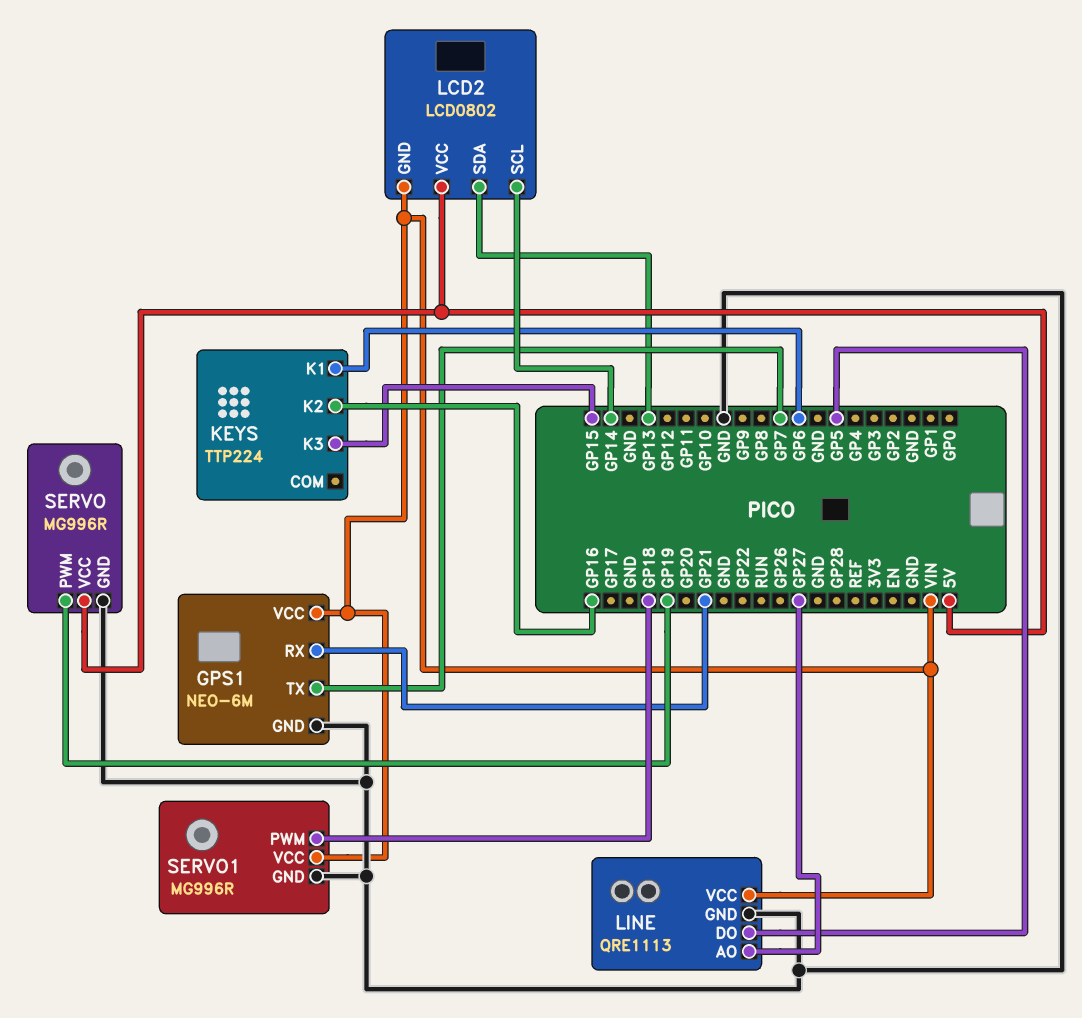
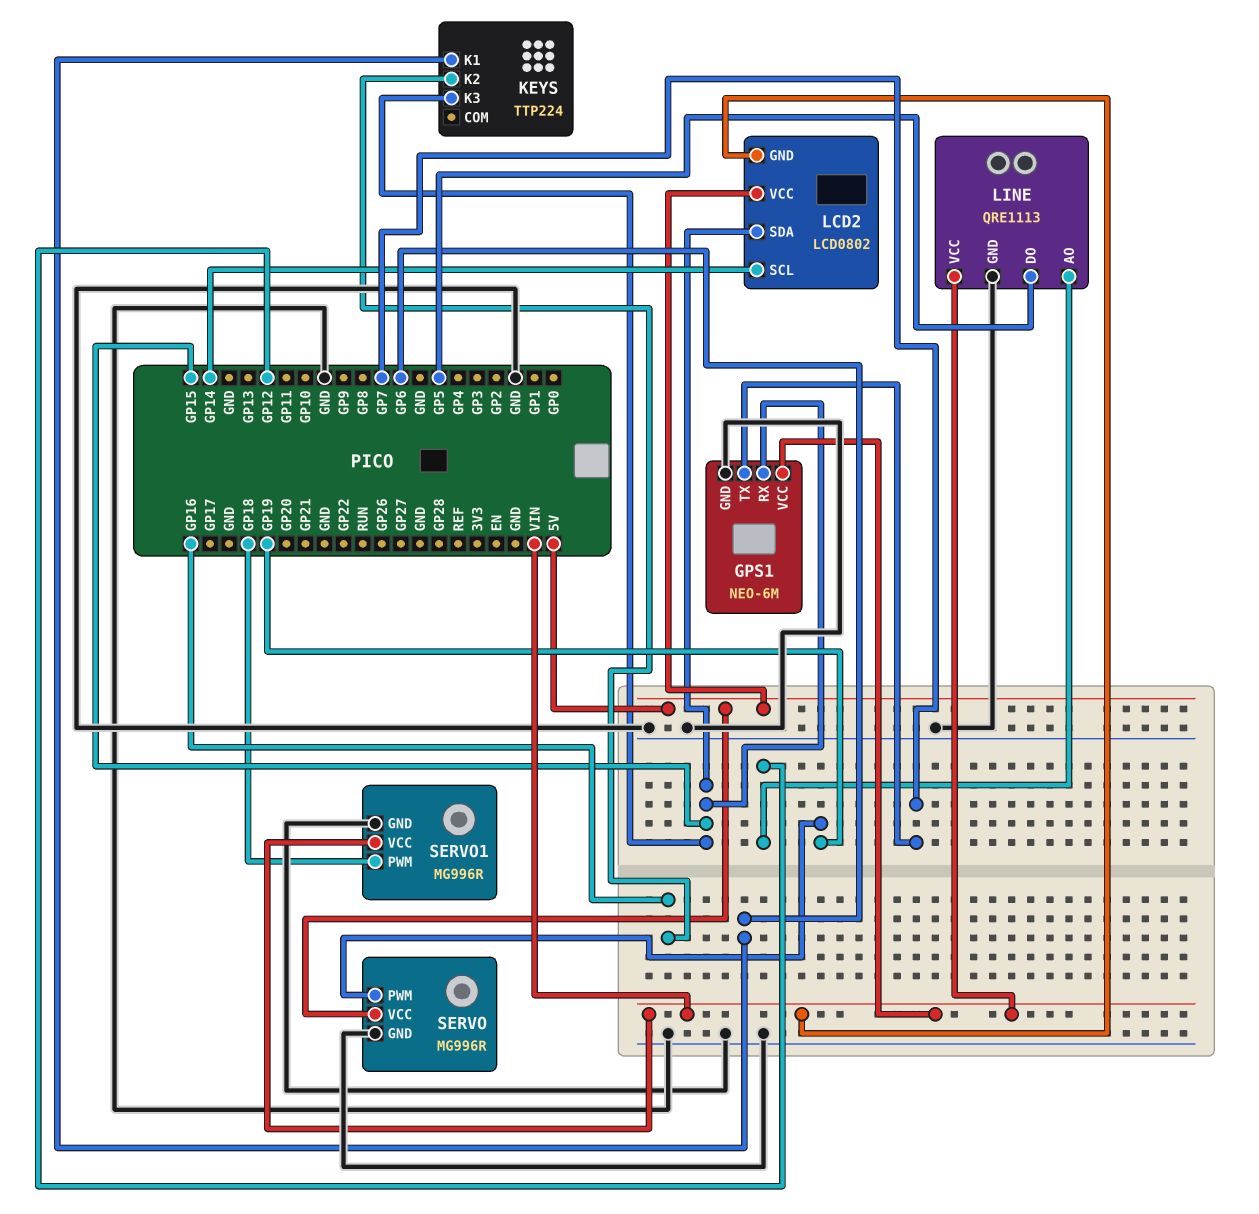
GPS1 pin RX: GP21 -> GP15
LCD2 pin SDA: GP13 -> GP15
LINE pin AO: GP27 -> GP12

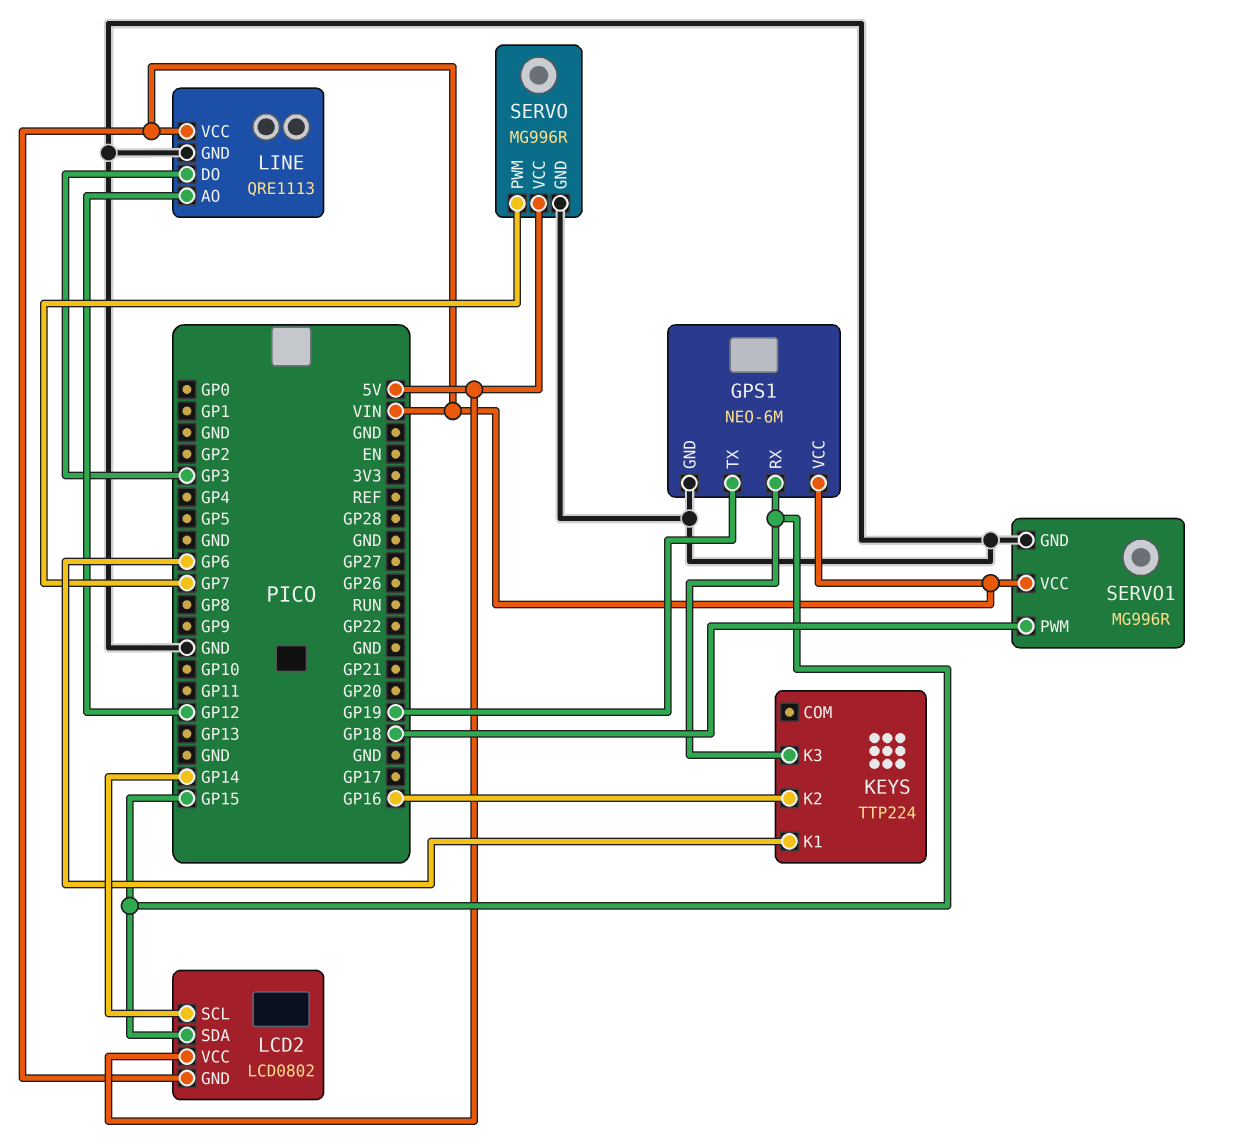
GPS1 pin TX: GP7 -> GP19
LINE pin DO: GP5 -> GP3
SERVO pin PWM: GP19 -> GP7

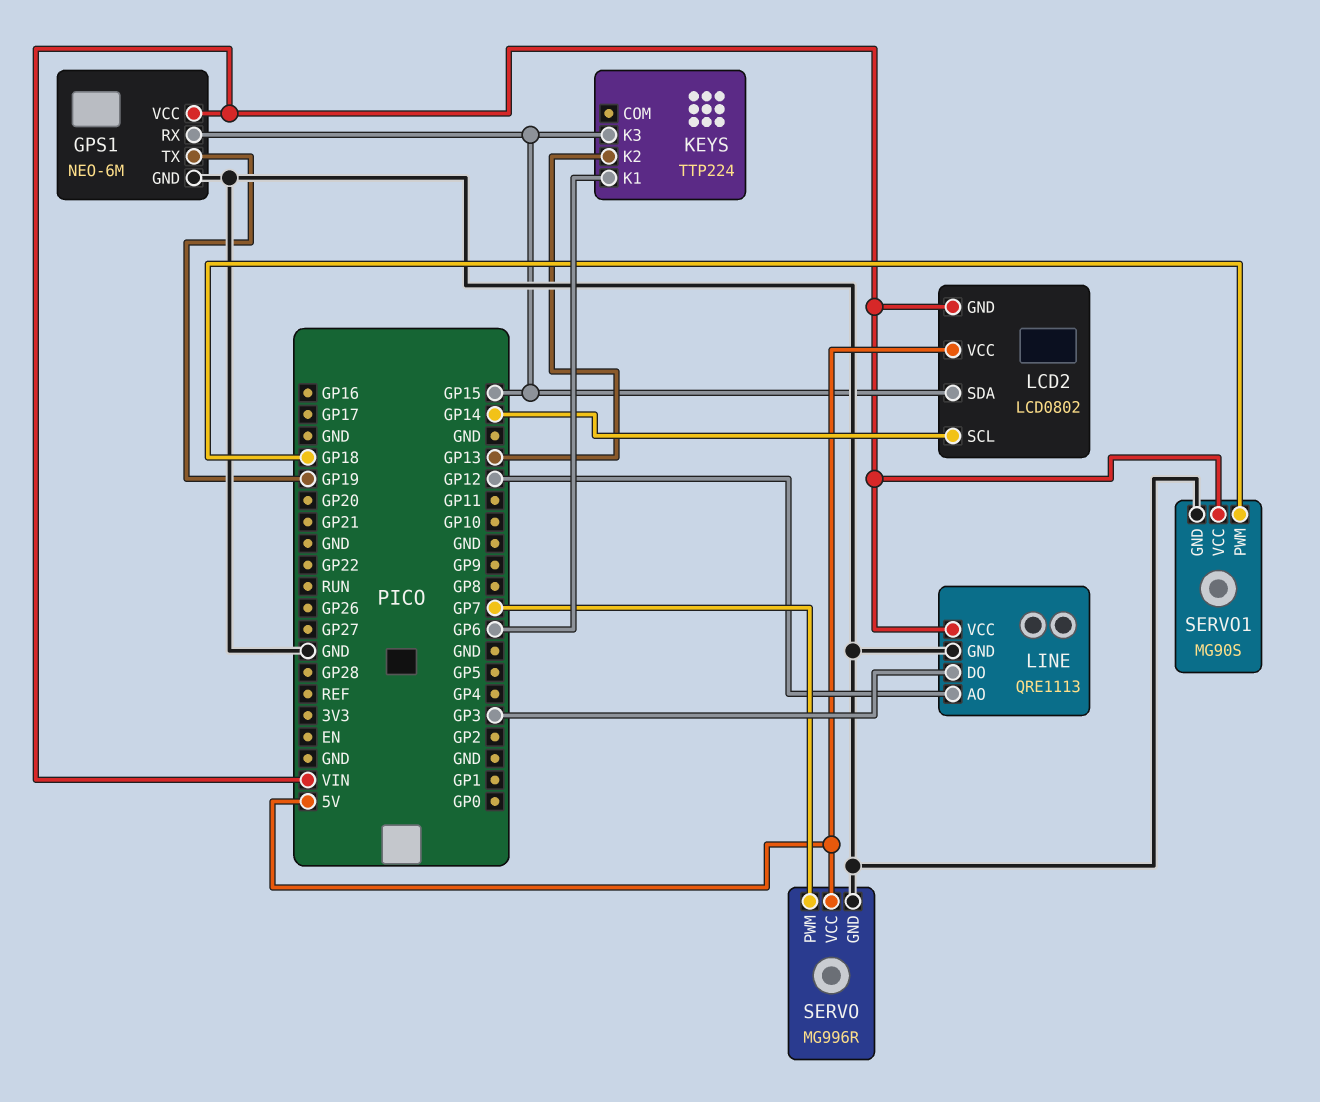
KEYS pin K2: GP16 -> GP13
SERVO1: MG996R -> MG90S

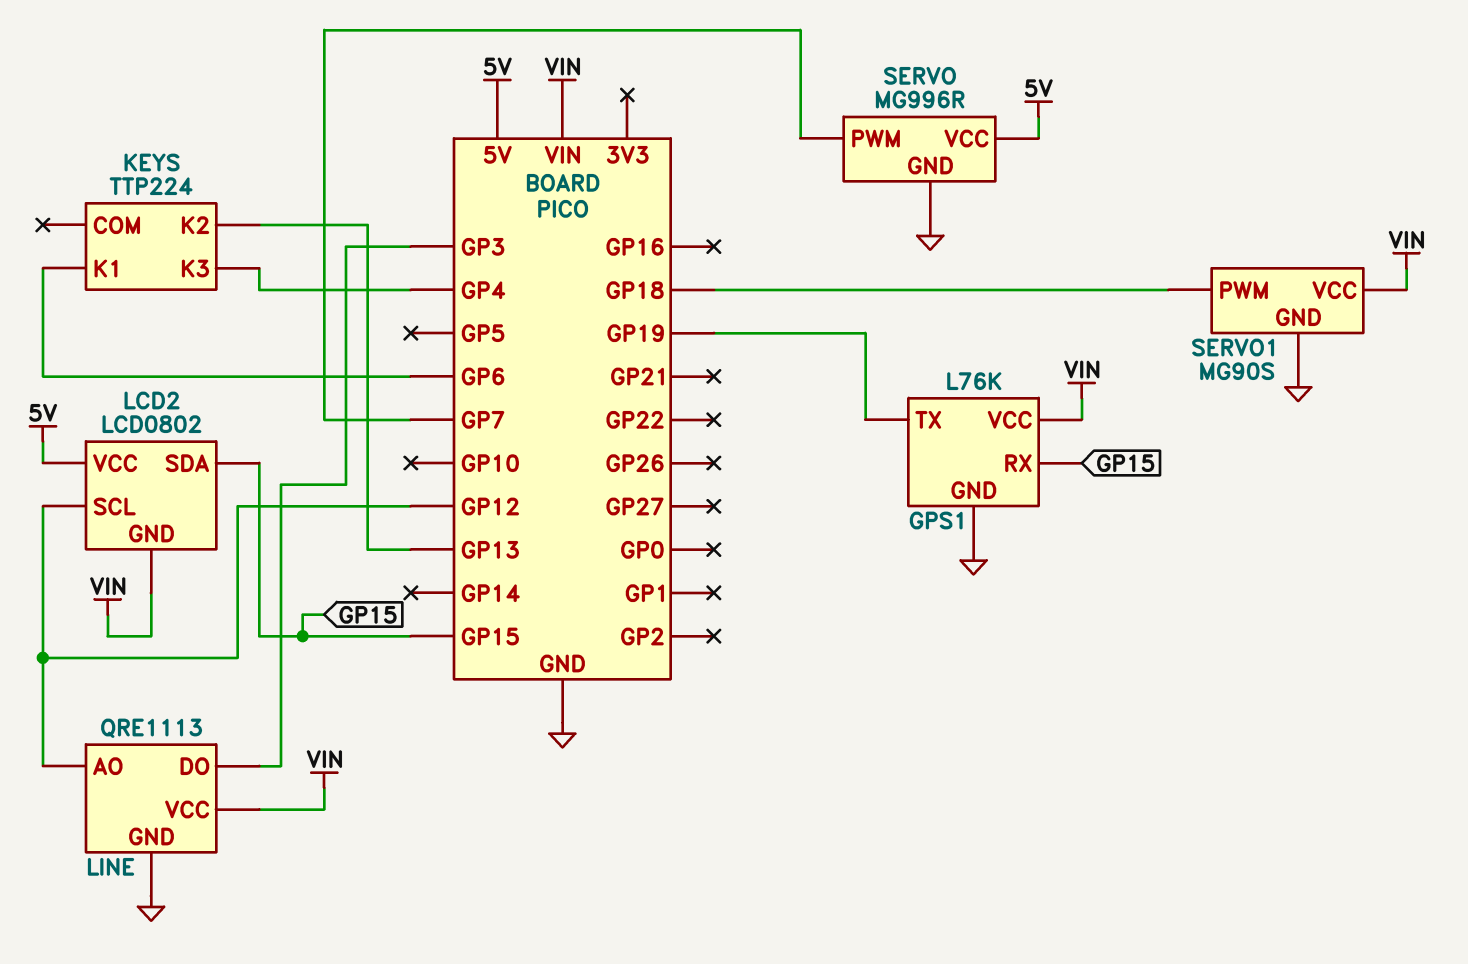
GPS1: NEO-6M -> L76K
KEYS pin K3: GP15 -> GP4
LCD2 pin SCL: GP14 -> GP12

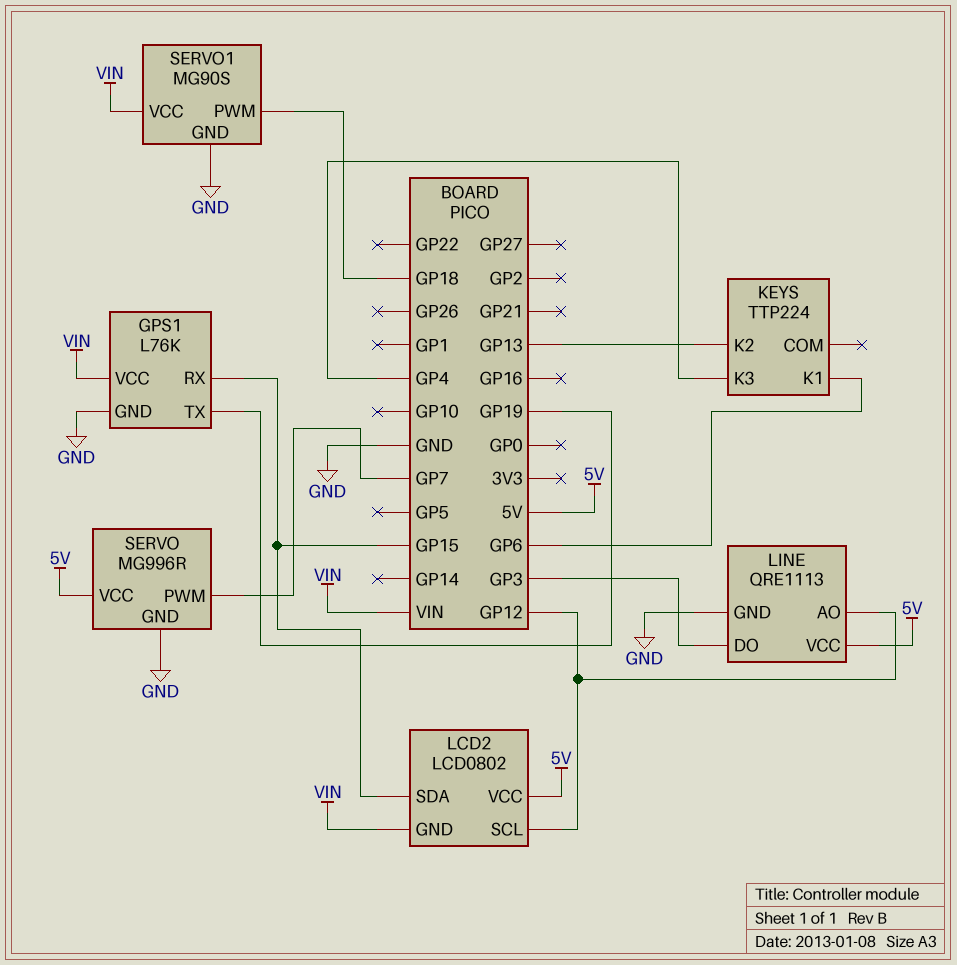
LINE pin VCC: VIN -> 5V

